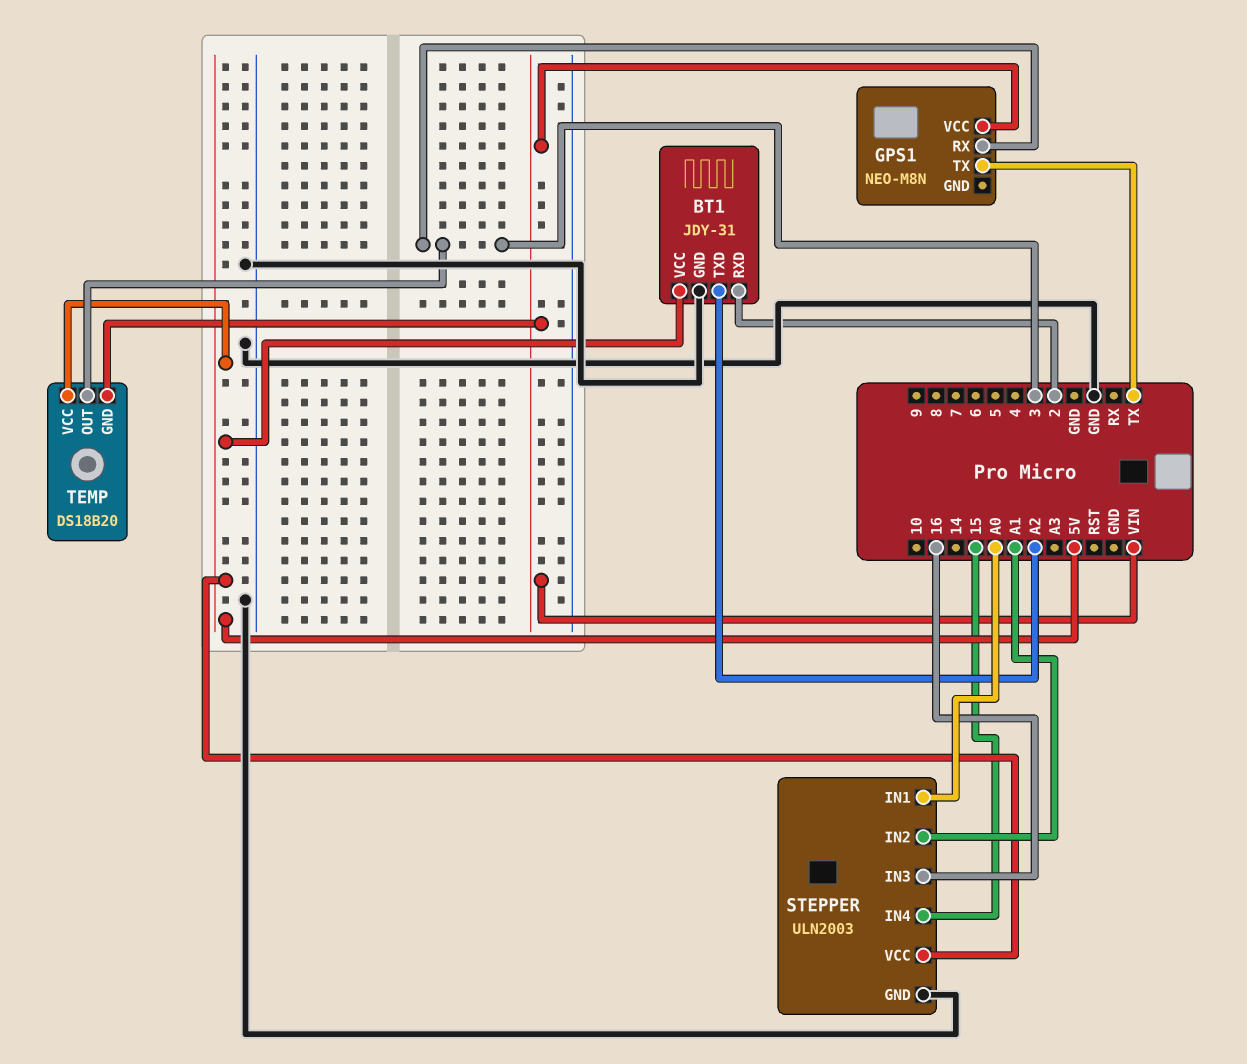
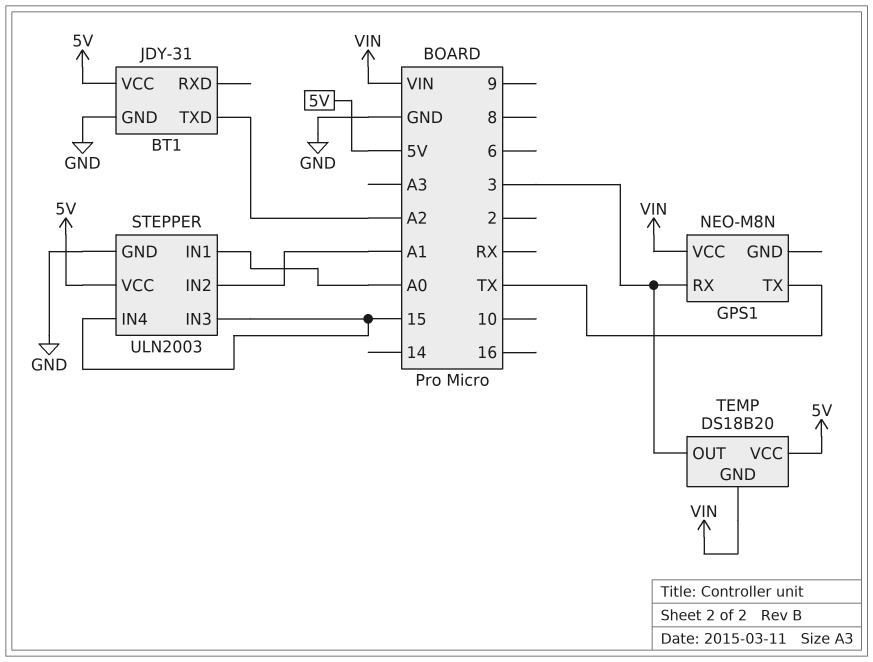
BT1 pin RXD: 2 -> none
STEPPER pin IN3: 16 -> 15

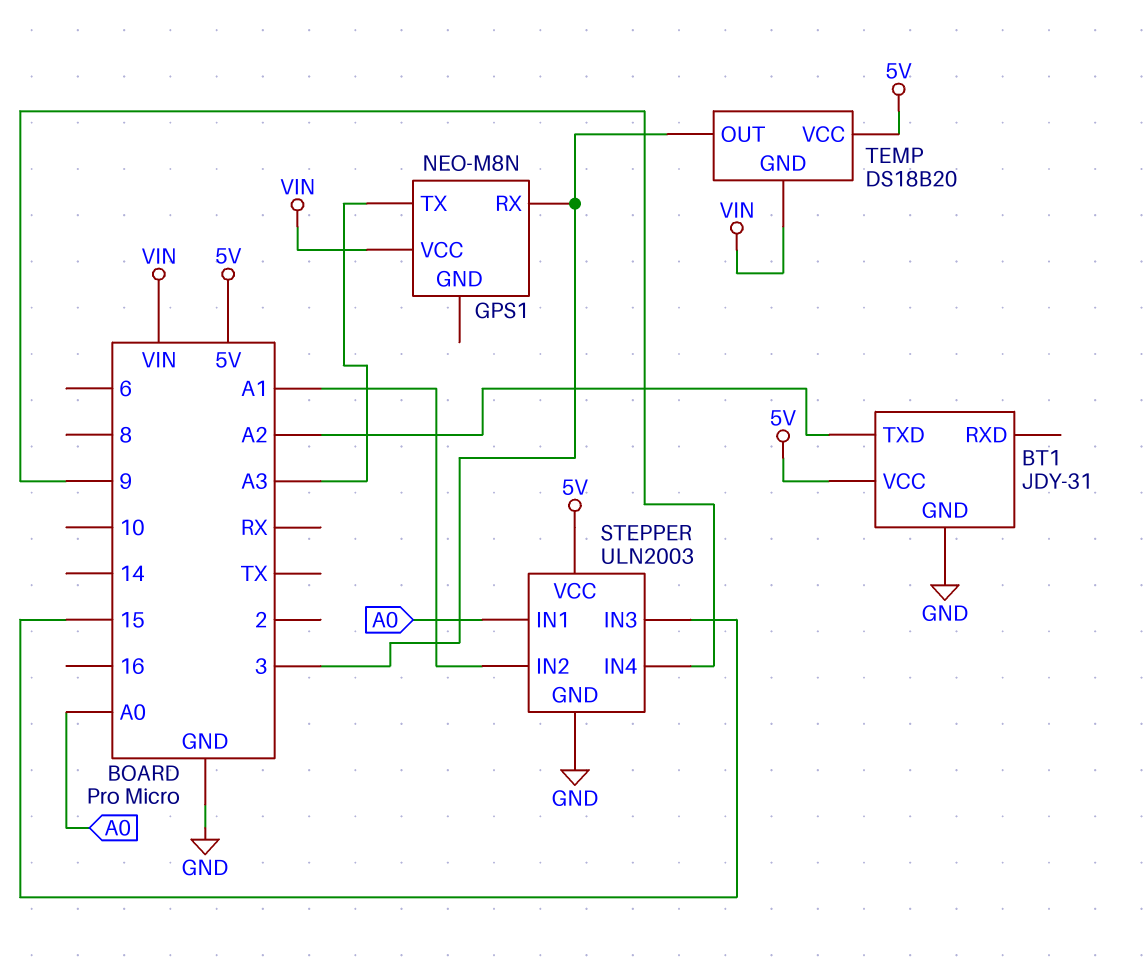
GPS1 pin TX: TX -> A3
STEPPER pin IN4: 15 -> 9

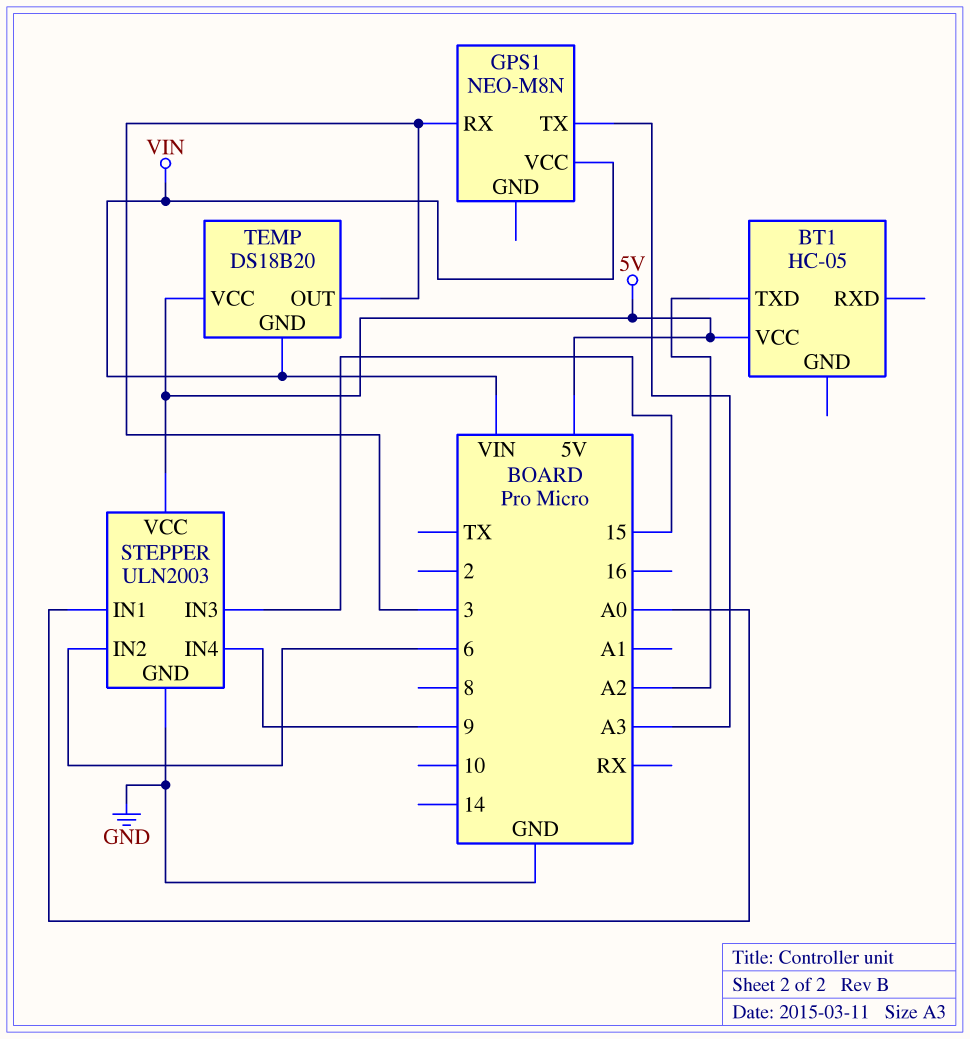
BT1: JDY-31 -> HC-05
BT1 pin GND: GND -> none
STEPPER pin IN2: A1 -> 6

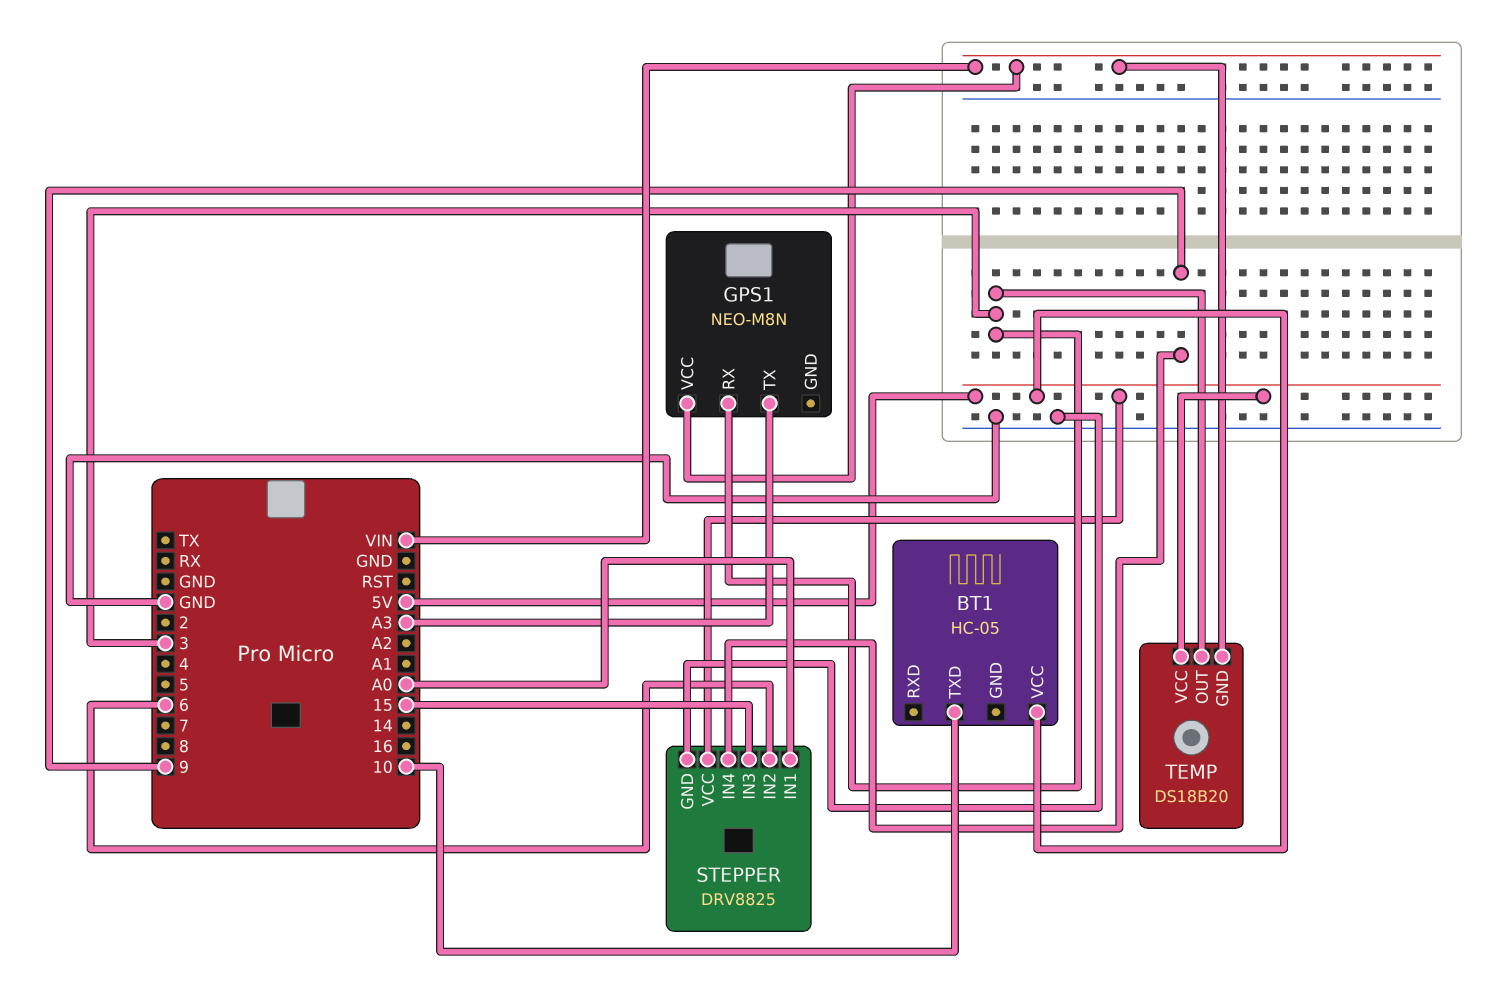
BT1 pin TXD: A2 -> 10
STEPPER: ULN2003 -> DRV8825

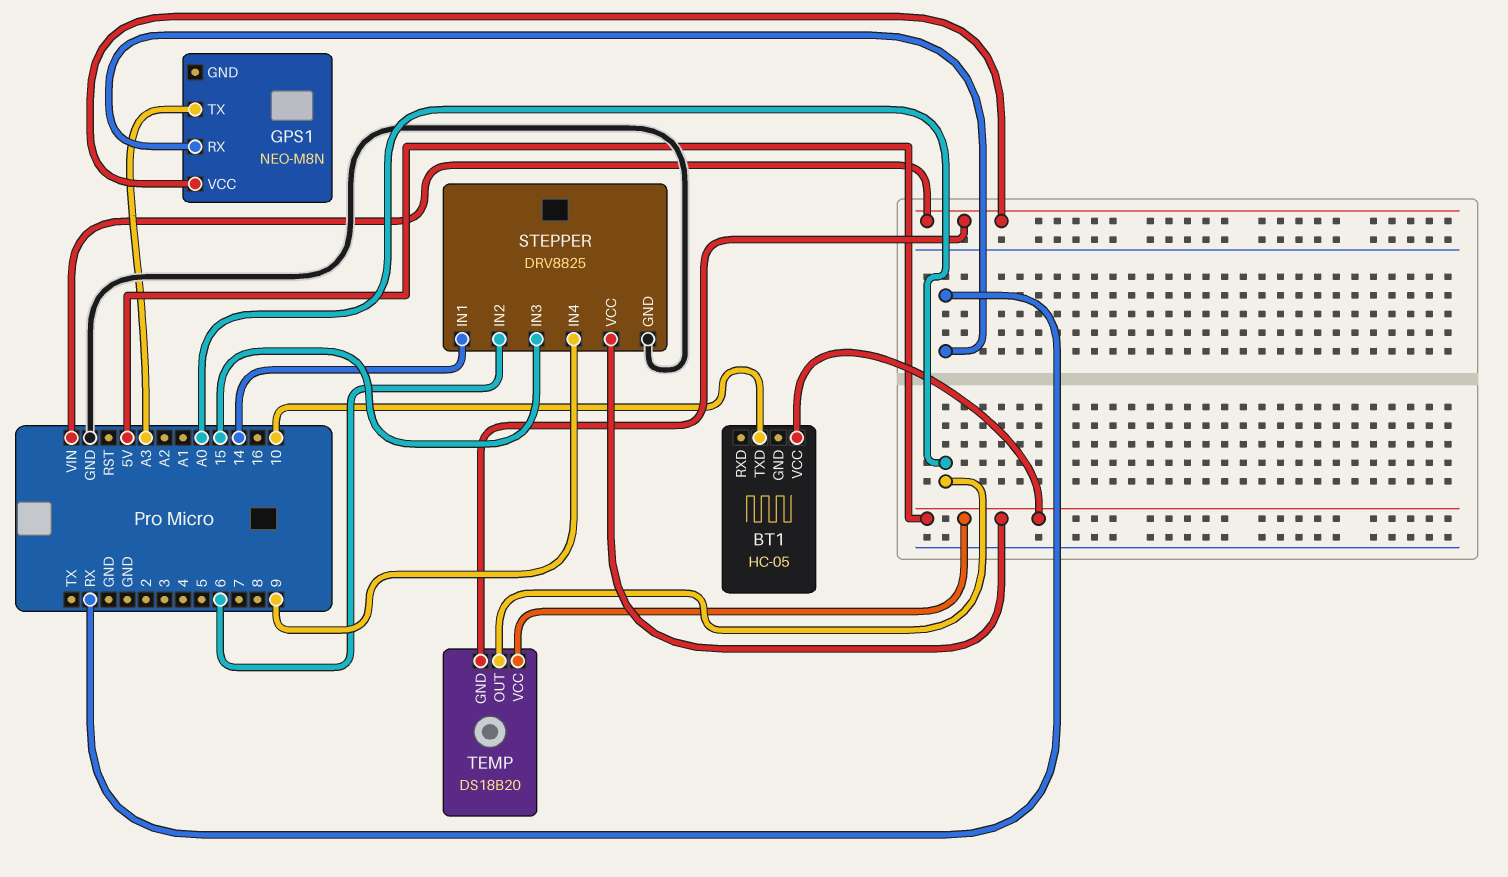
GPS1 pin RX: 3 -> RX
STEPPER pin IN1: A0 -> 14
TEMP pin OUT: 3 -> A0

